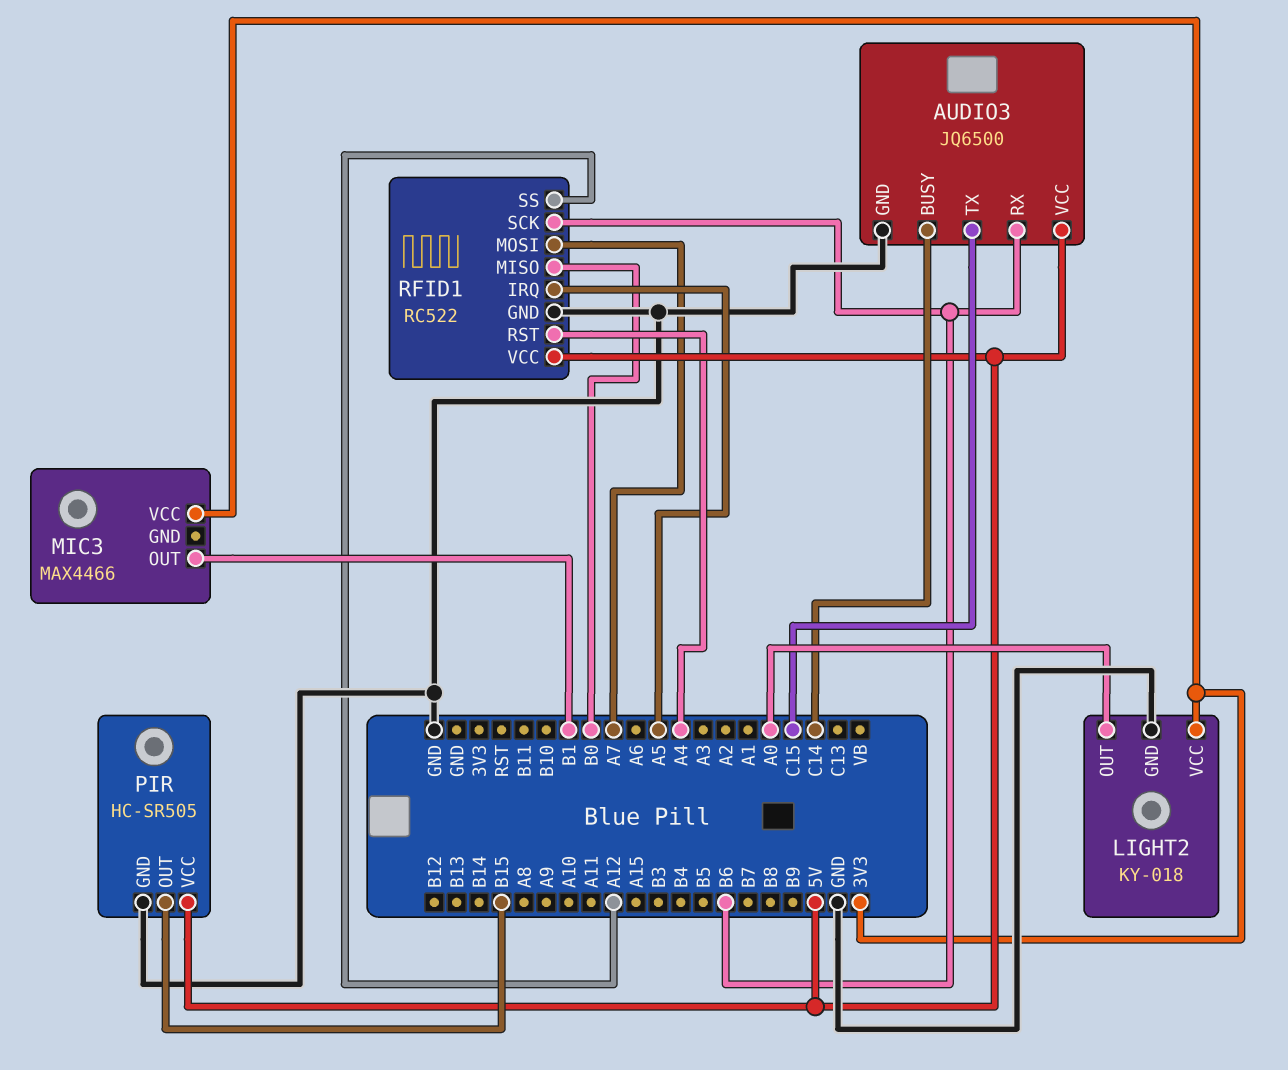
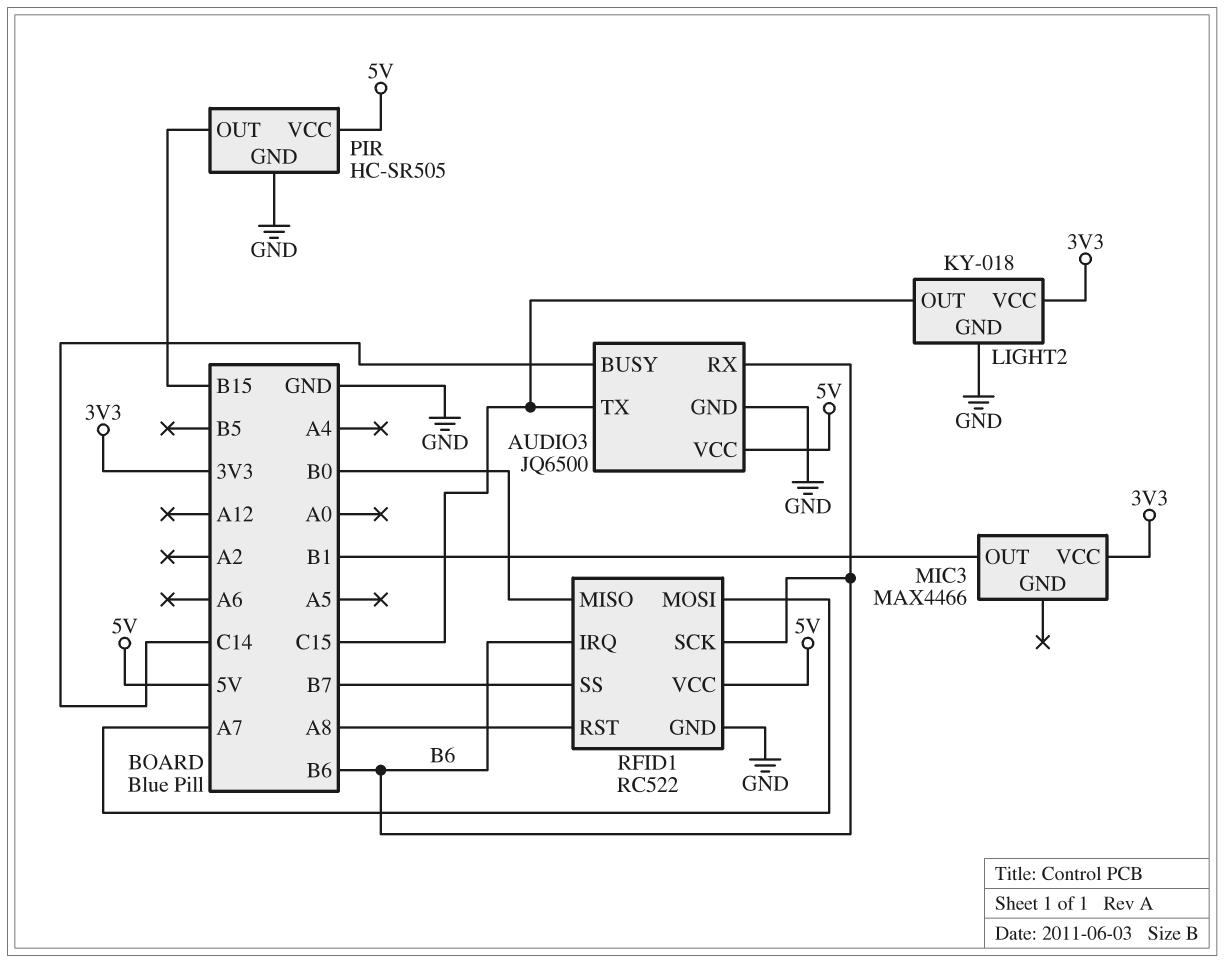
LIGHT2 pin OUT: A0 -> C15
RFID1 pin IRQ: A5 -> B6
RFID1 pin RST: A4 -> A8
RFID1 pin SS: A12 -> B7

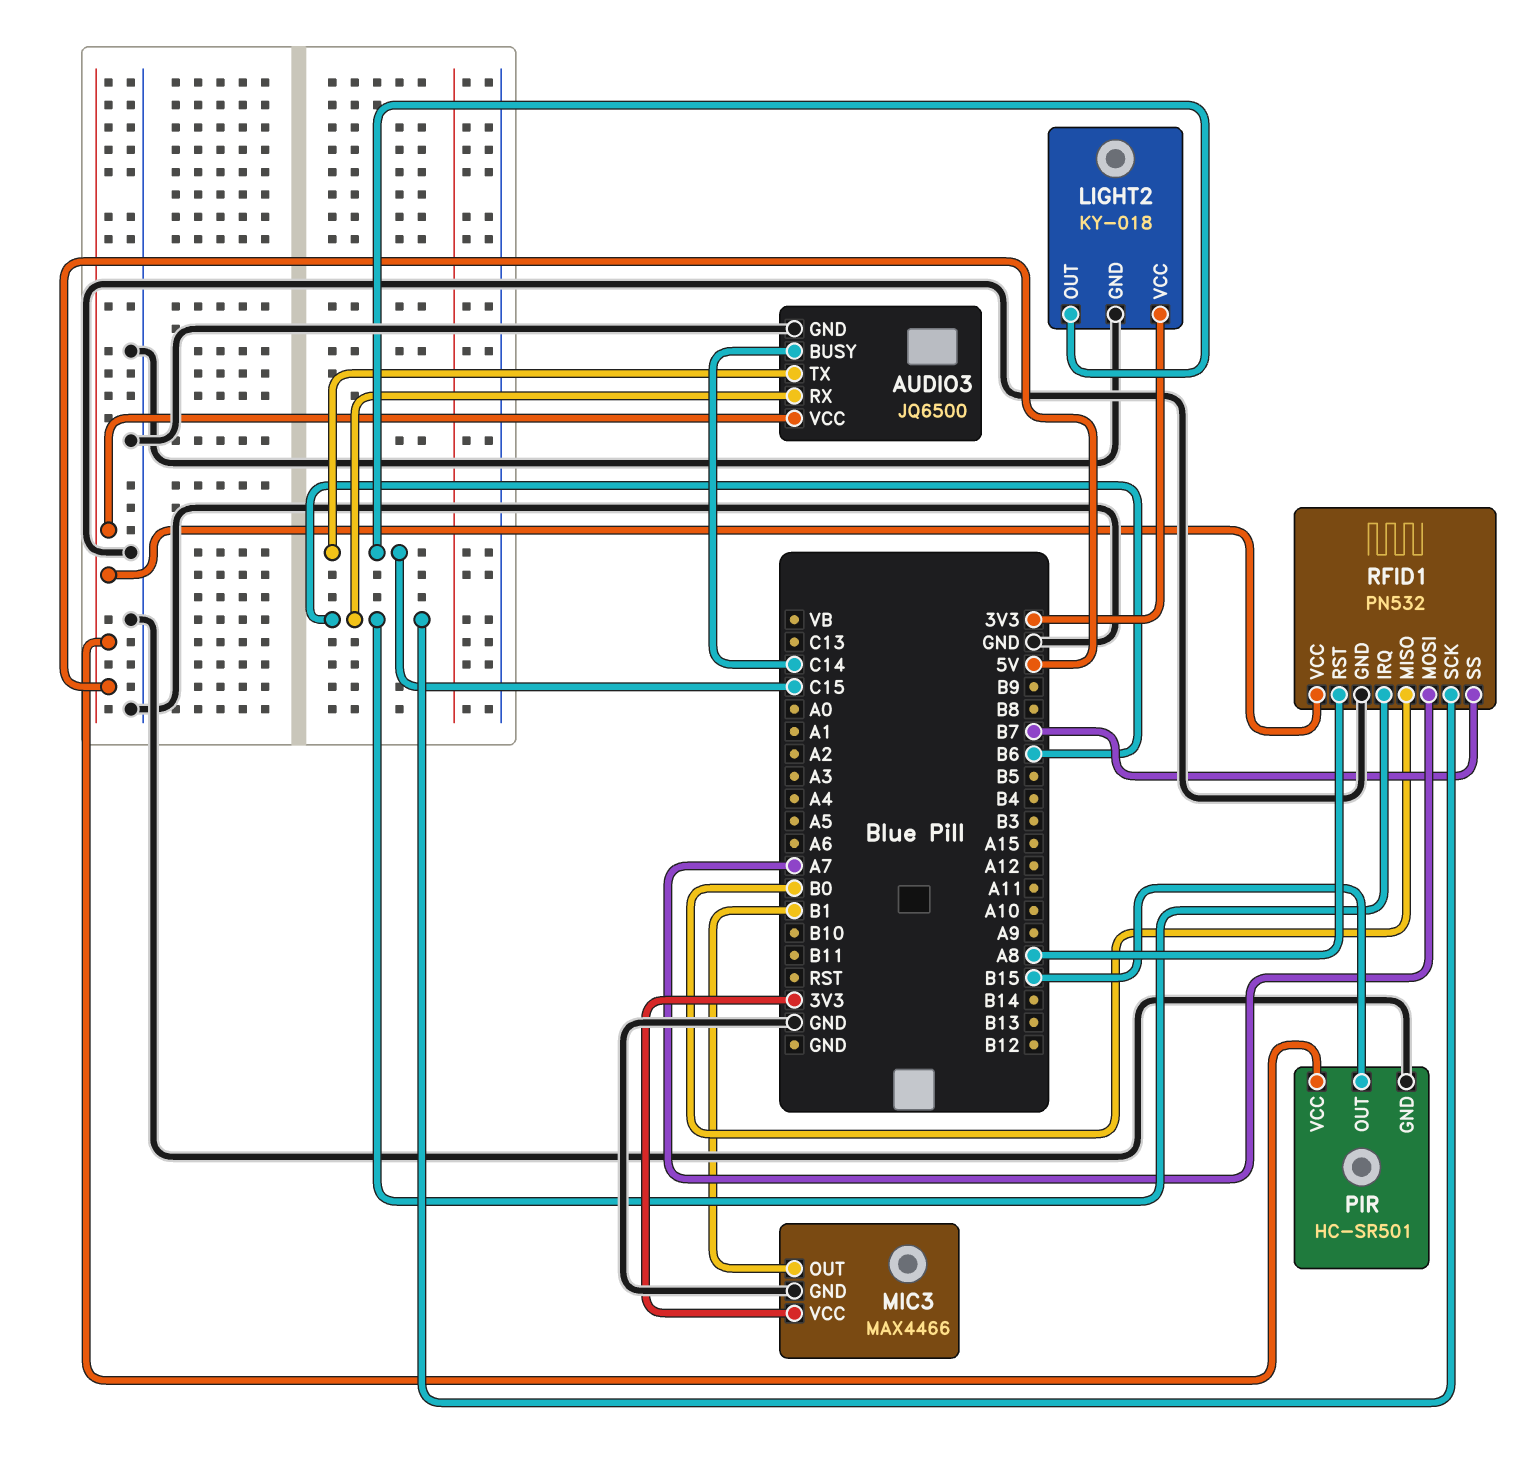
MIC3 pin GND: none -> GND
PIR: HC-SR505 -> HC-SR501
RFID1: RC522 -> PN532

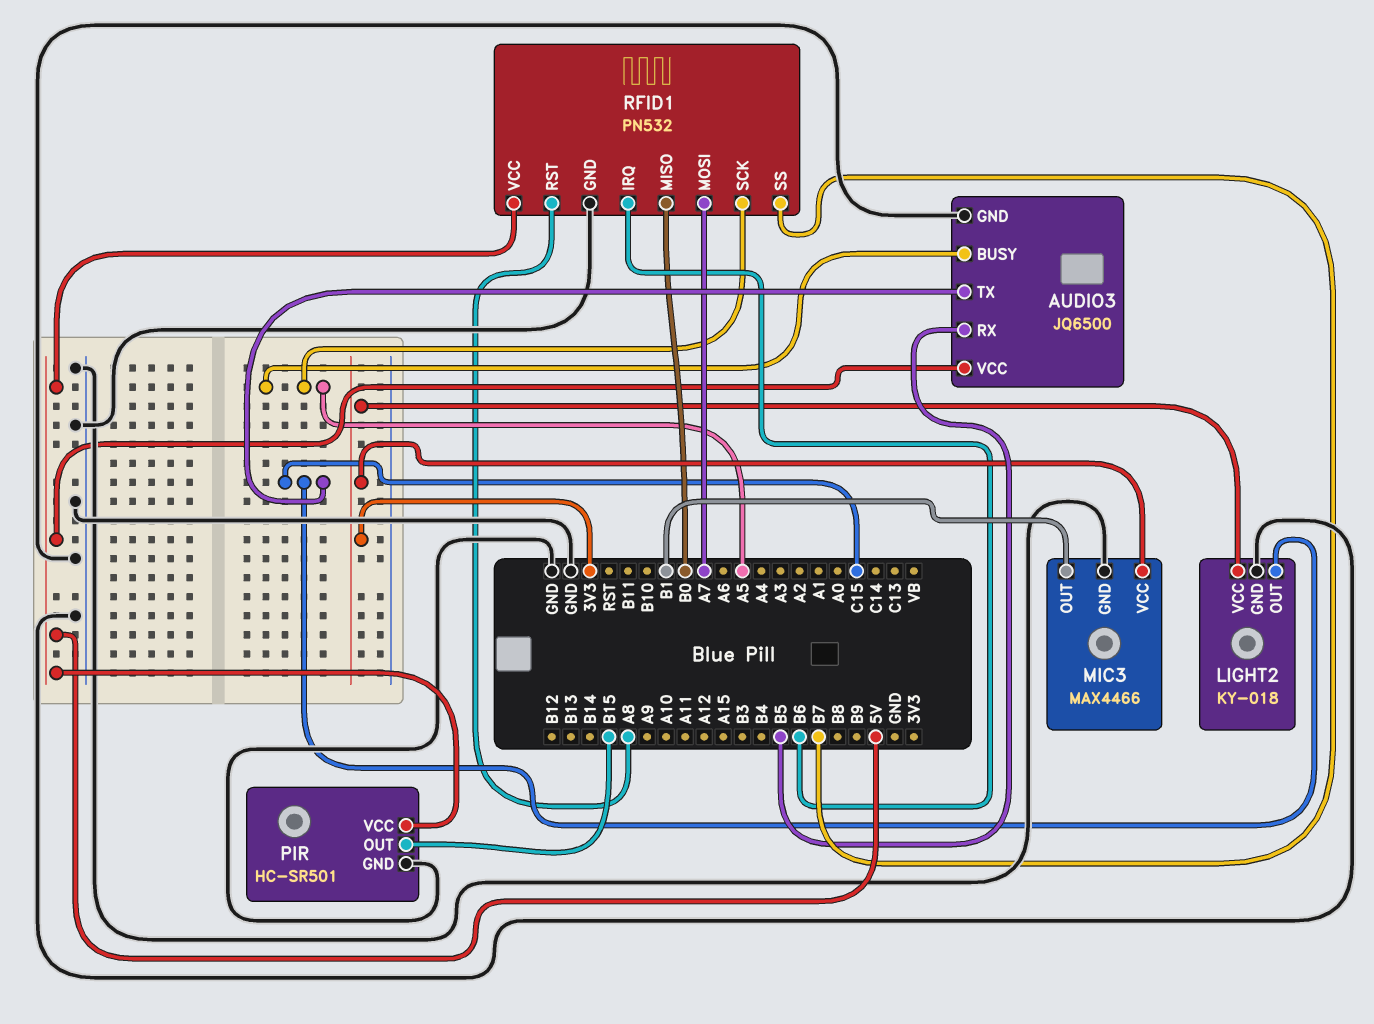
AUDIO3 pin BUSY: C14 -> A5
AUDIO3 pin RX: B6 -> B5
RFID1 pin SCK: B6 -> A5

